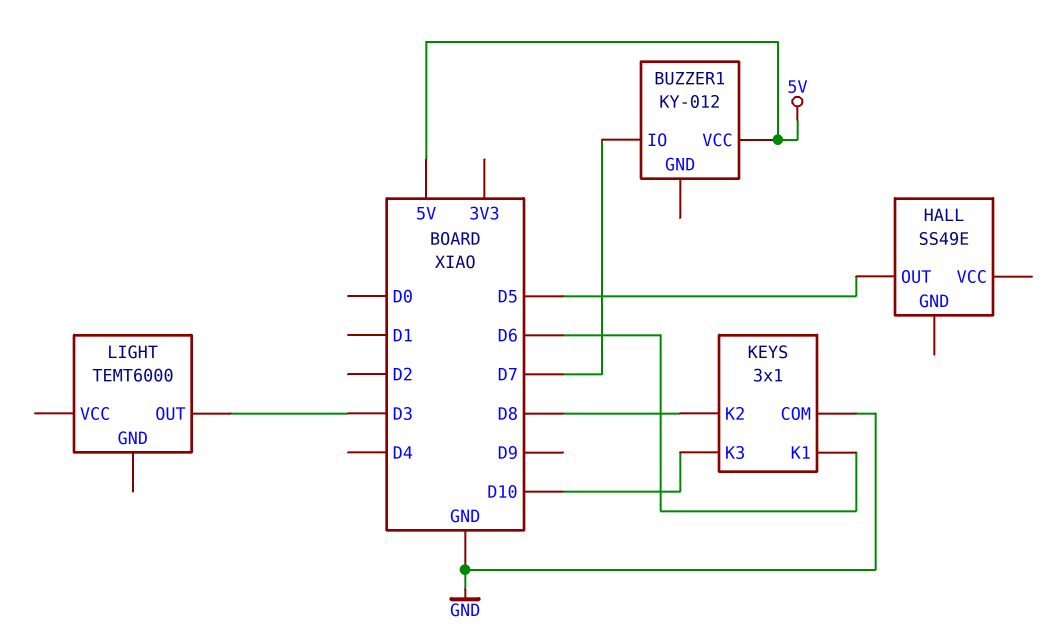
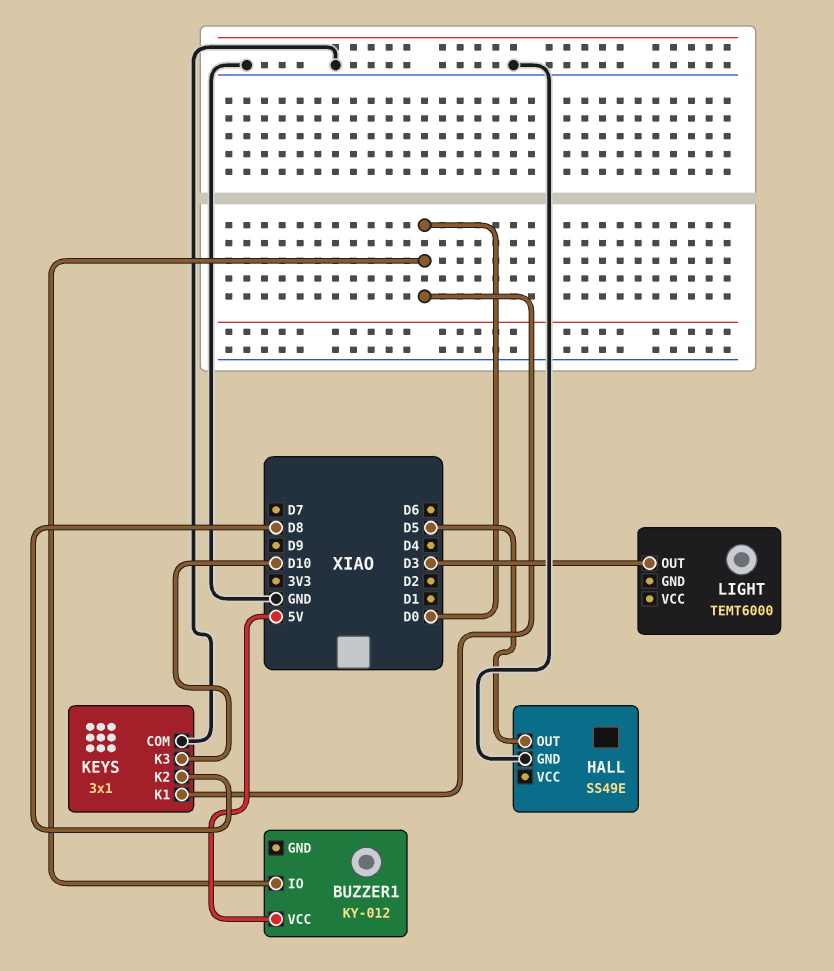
BUZZER1 pin IO: D7 -> D0
HALL pin GND: none -> GND
KEYS pin K1: D6 -> D0

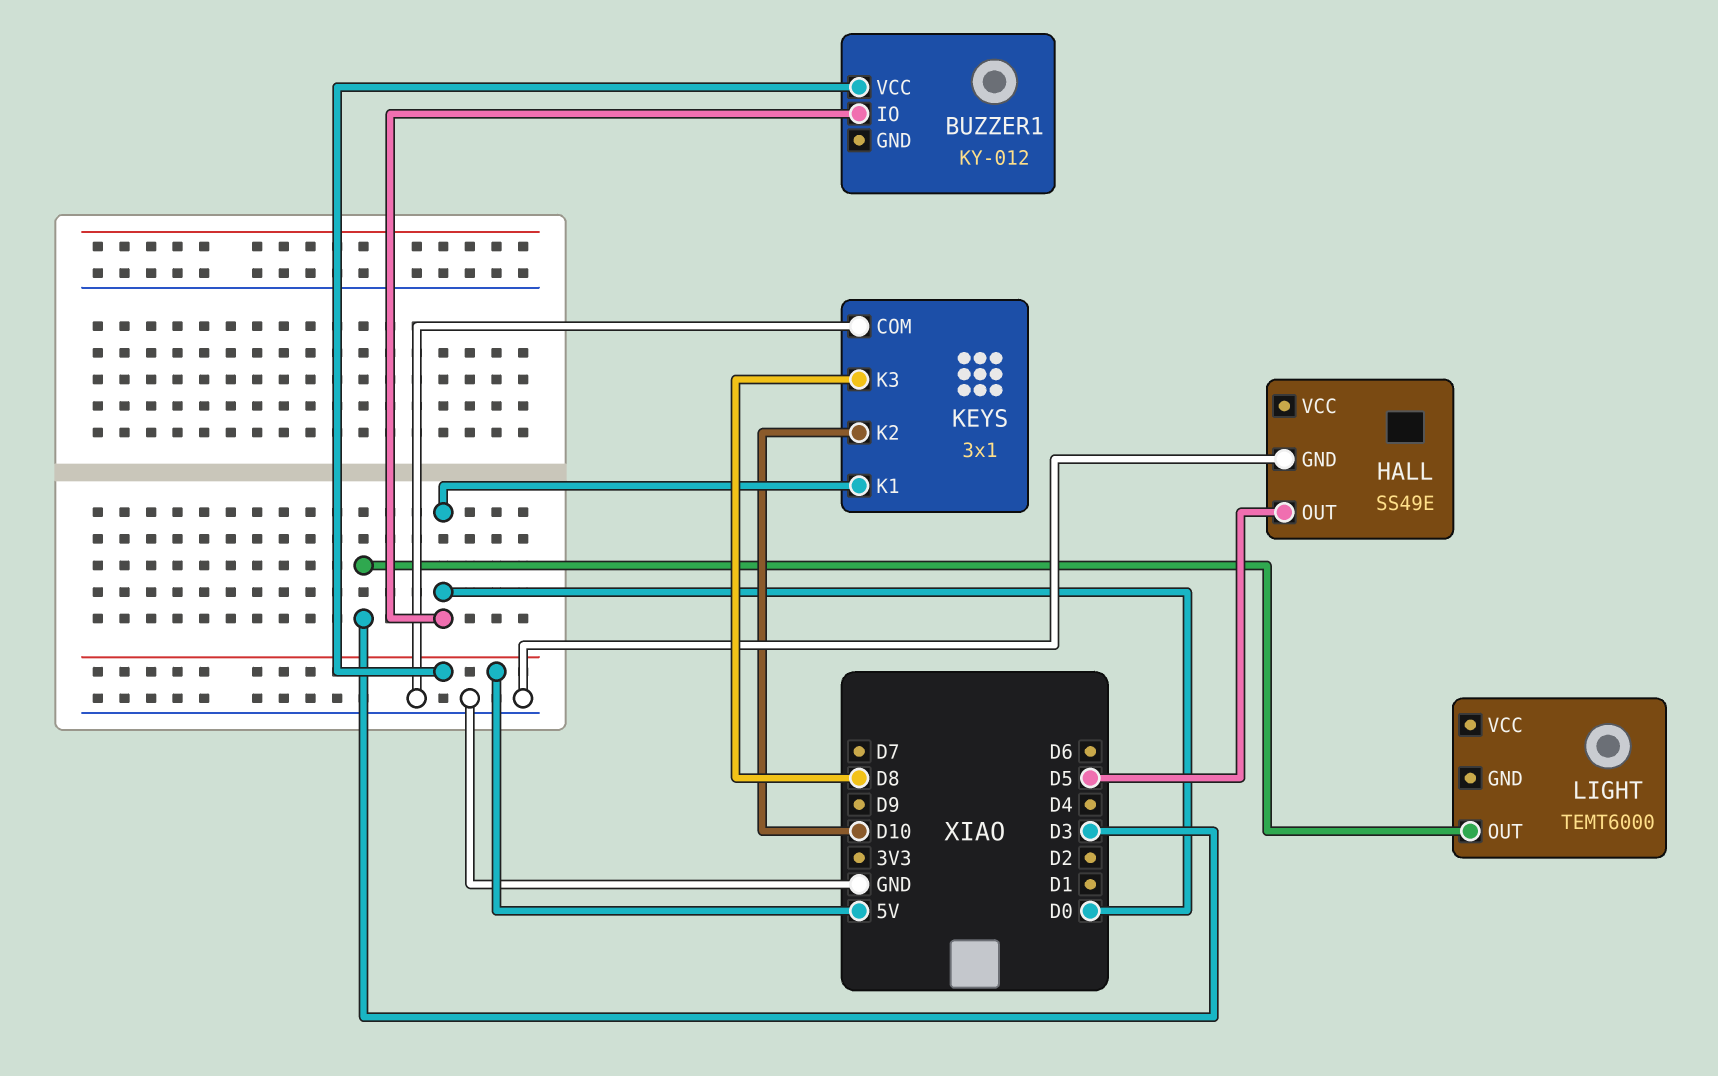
KEYS pin K2: D8 -> D10
KEYS pin K3: D10 -> D8

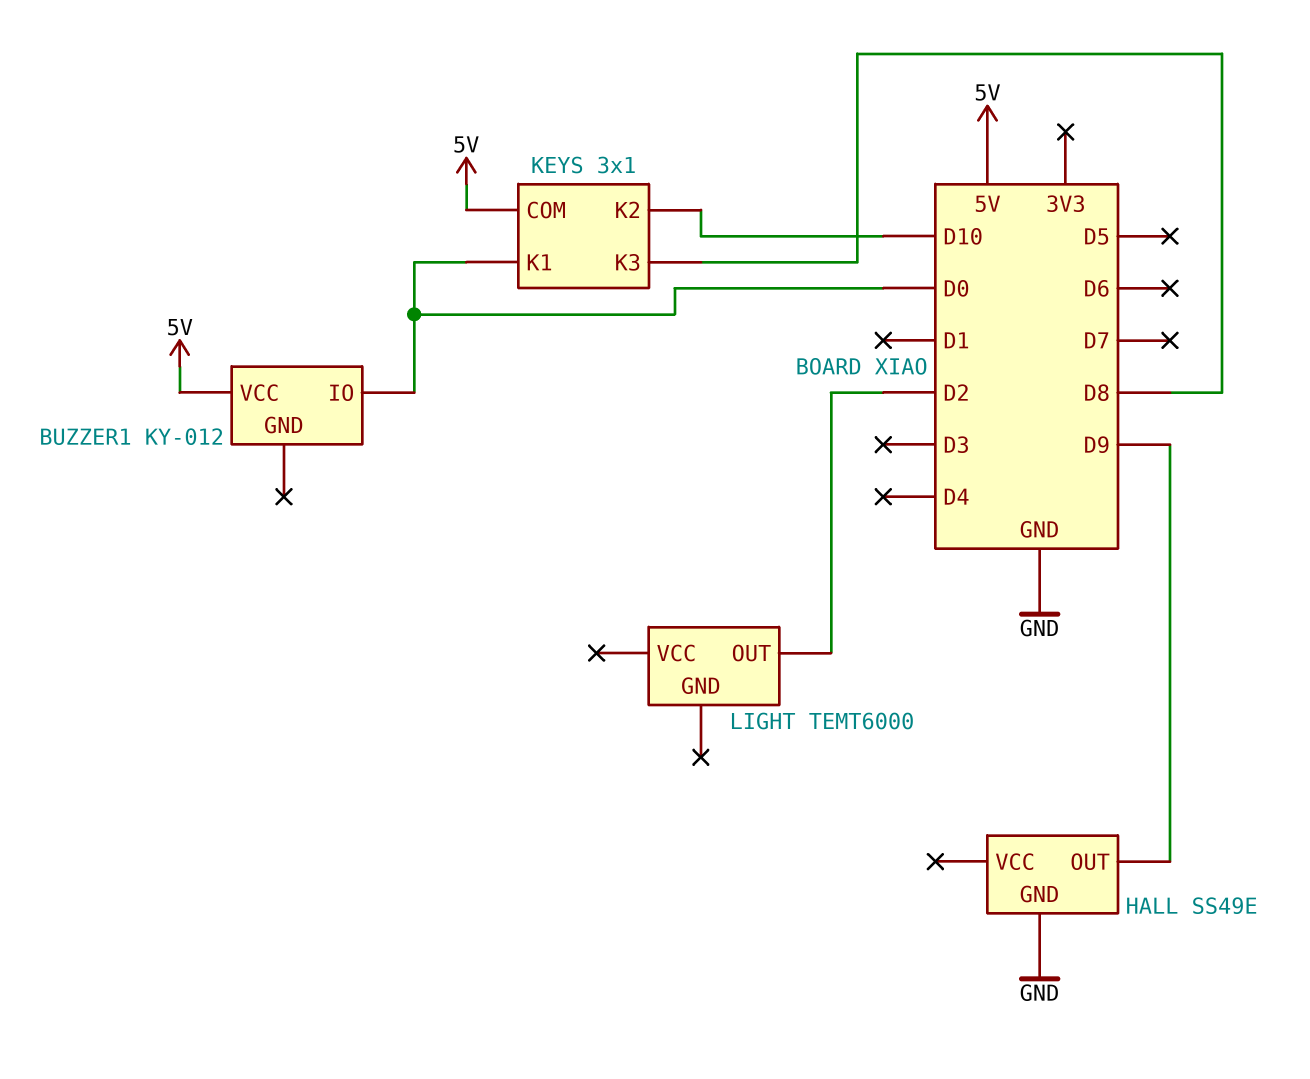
HALL pin OUT: D5 -> D9
KEYS pin COM: GND -> 5V
LIGHT pin OUT: D3 -> D2

